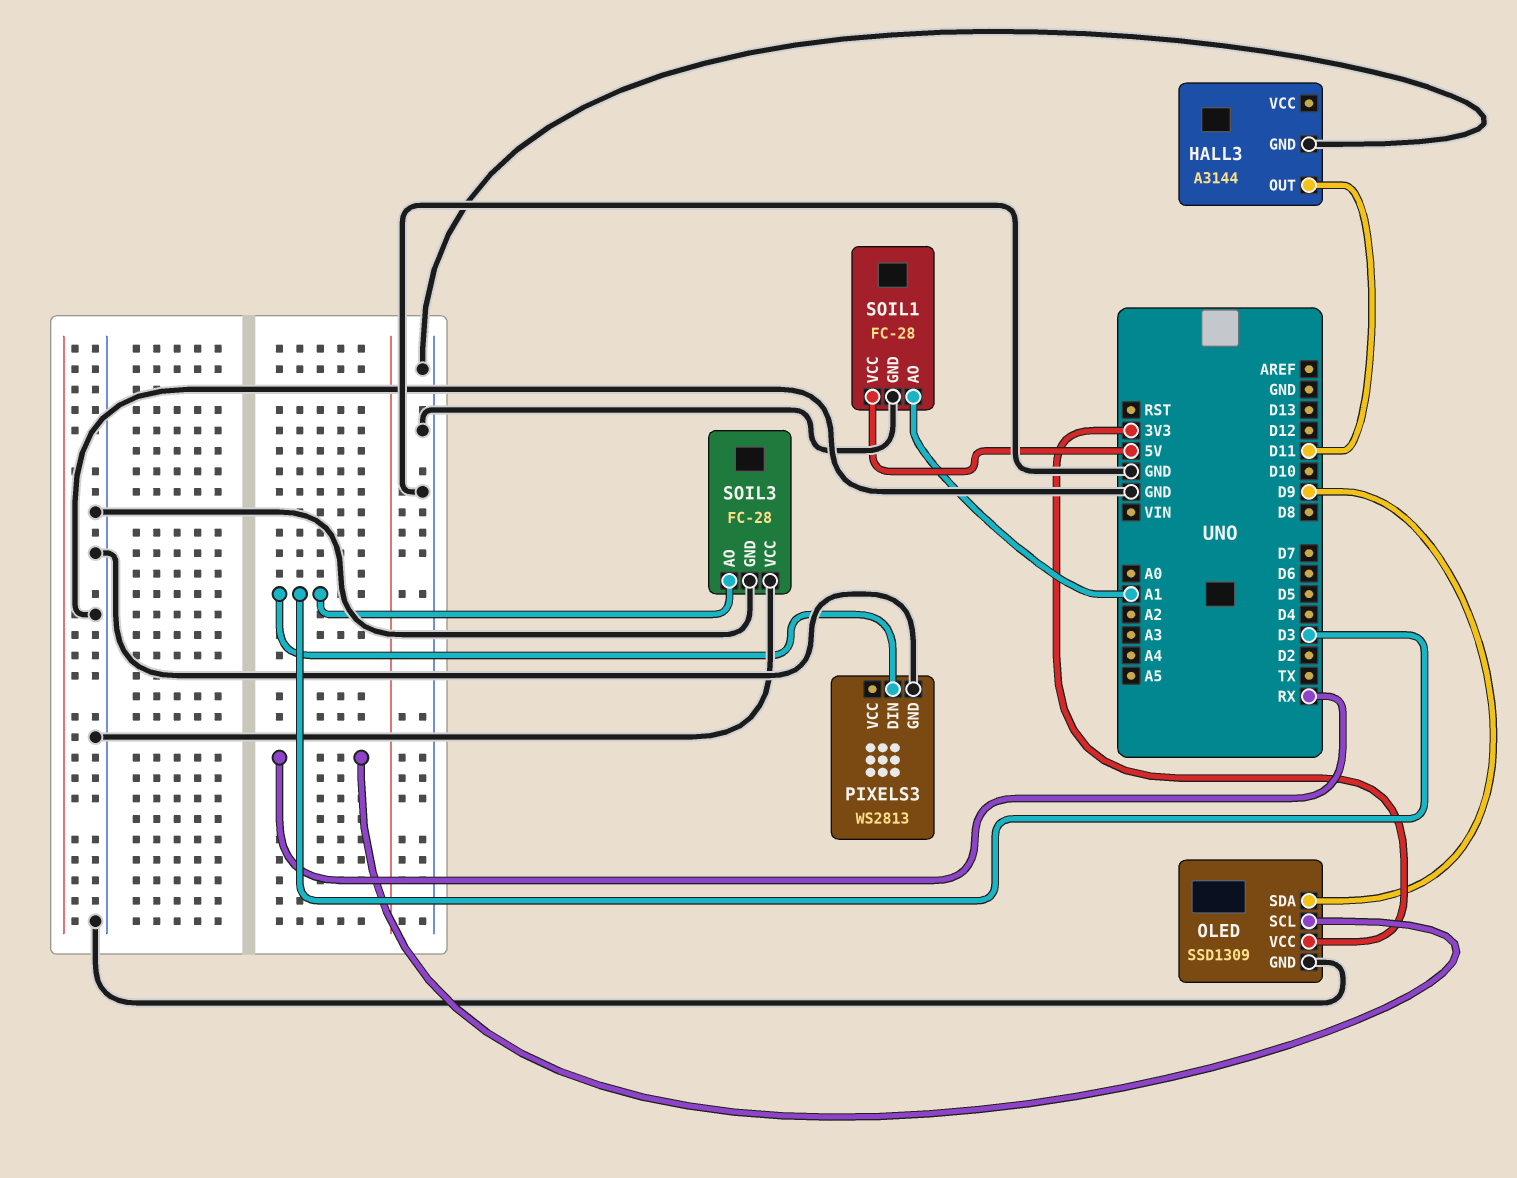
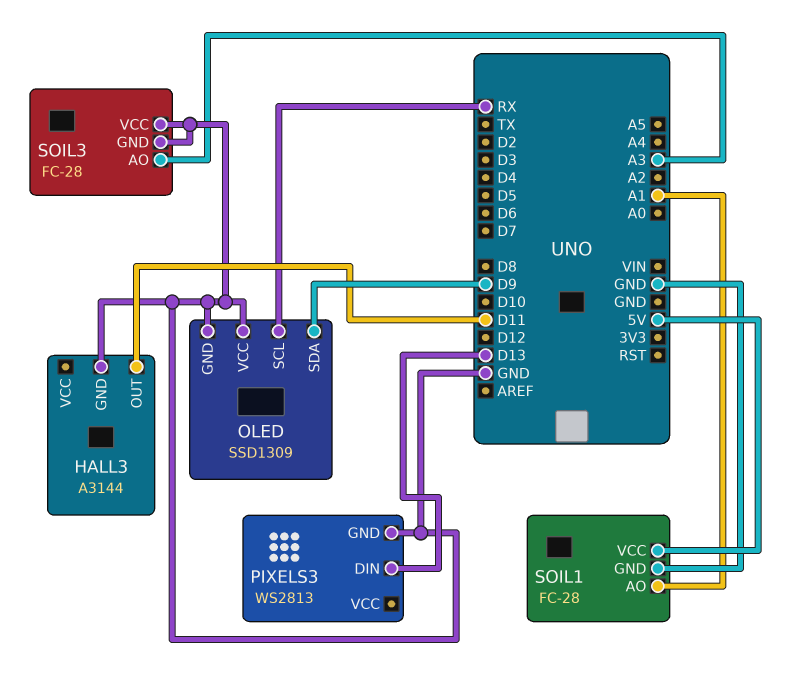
OLED pin VCC: 3V3 -> GND
PIXELS3 pin DIN: D3 -> D13
SOIL3 pin AO: D3 -> A3

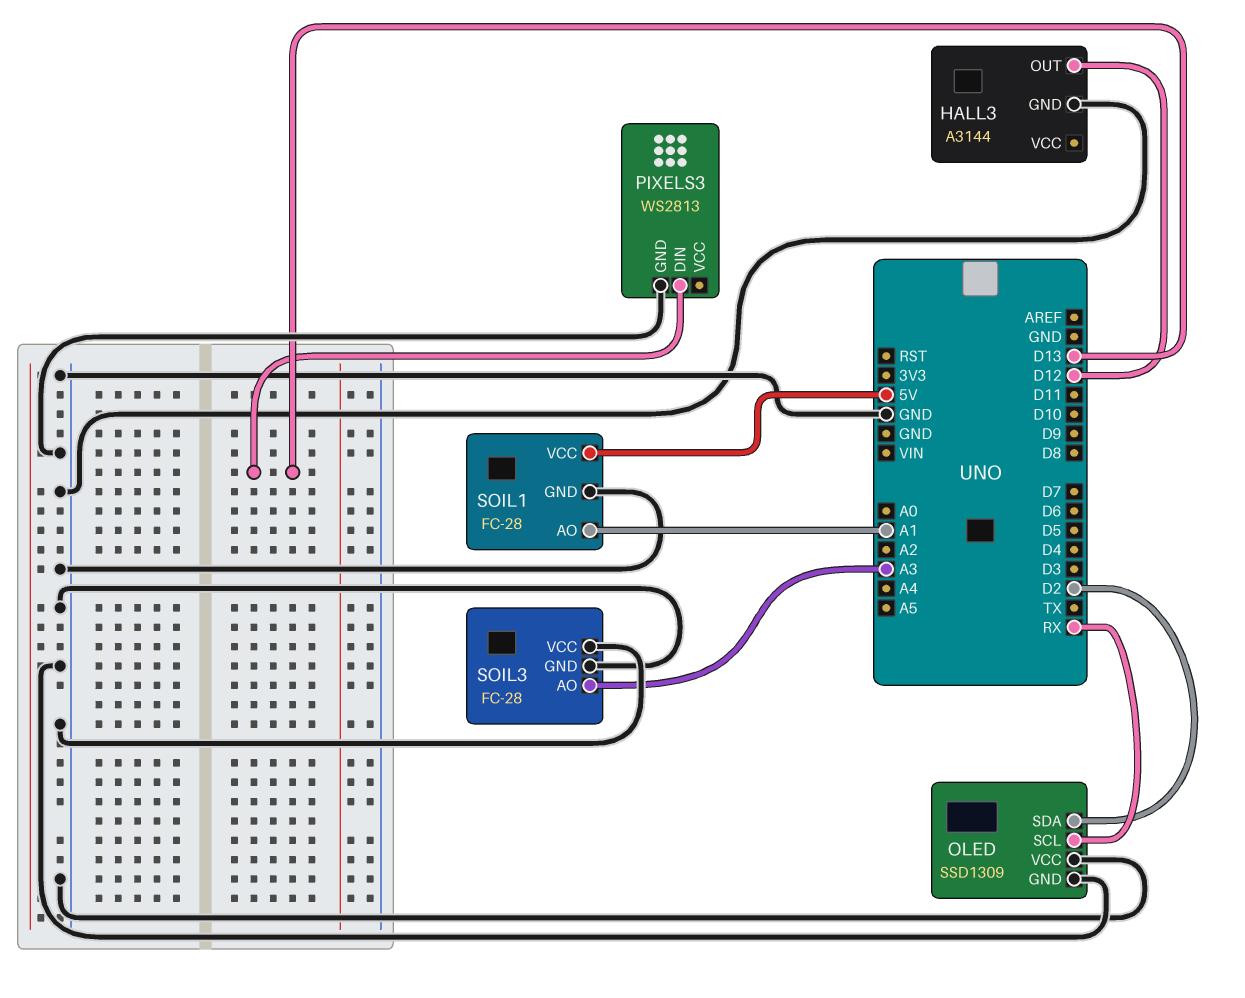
HALL3 pin OUT: D11 -> D12
OLED pin SDA: D9 -> D2

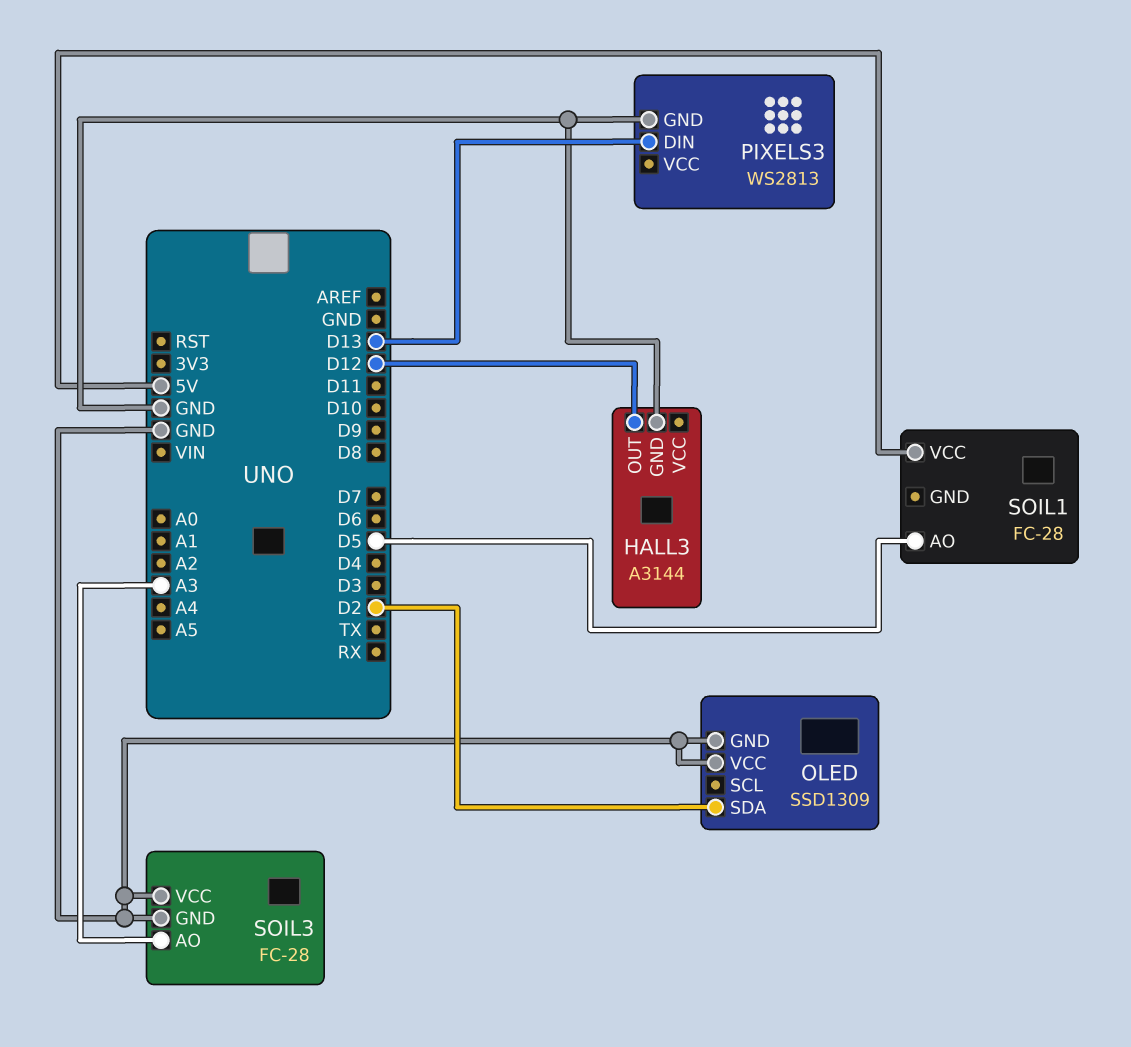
OLED pin SCL: RX -> none
SOIL1 pin AO: A1 -> D5
SOIL1 pin GND: GND -> none

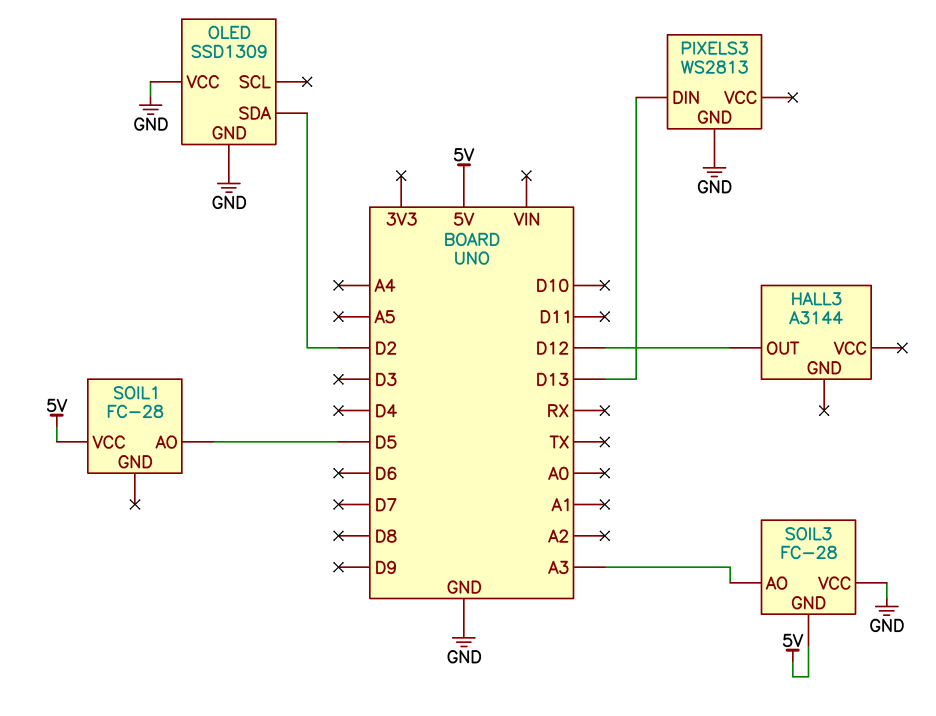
HALL3 pin GND: GND -> none
SOIL3 pin GND: GND -> 5V

